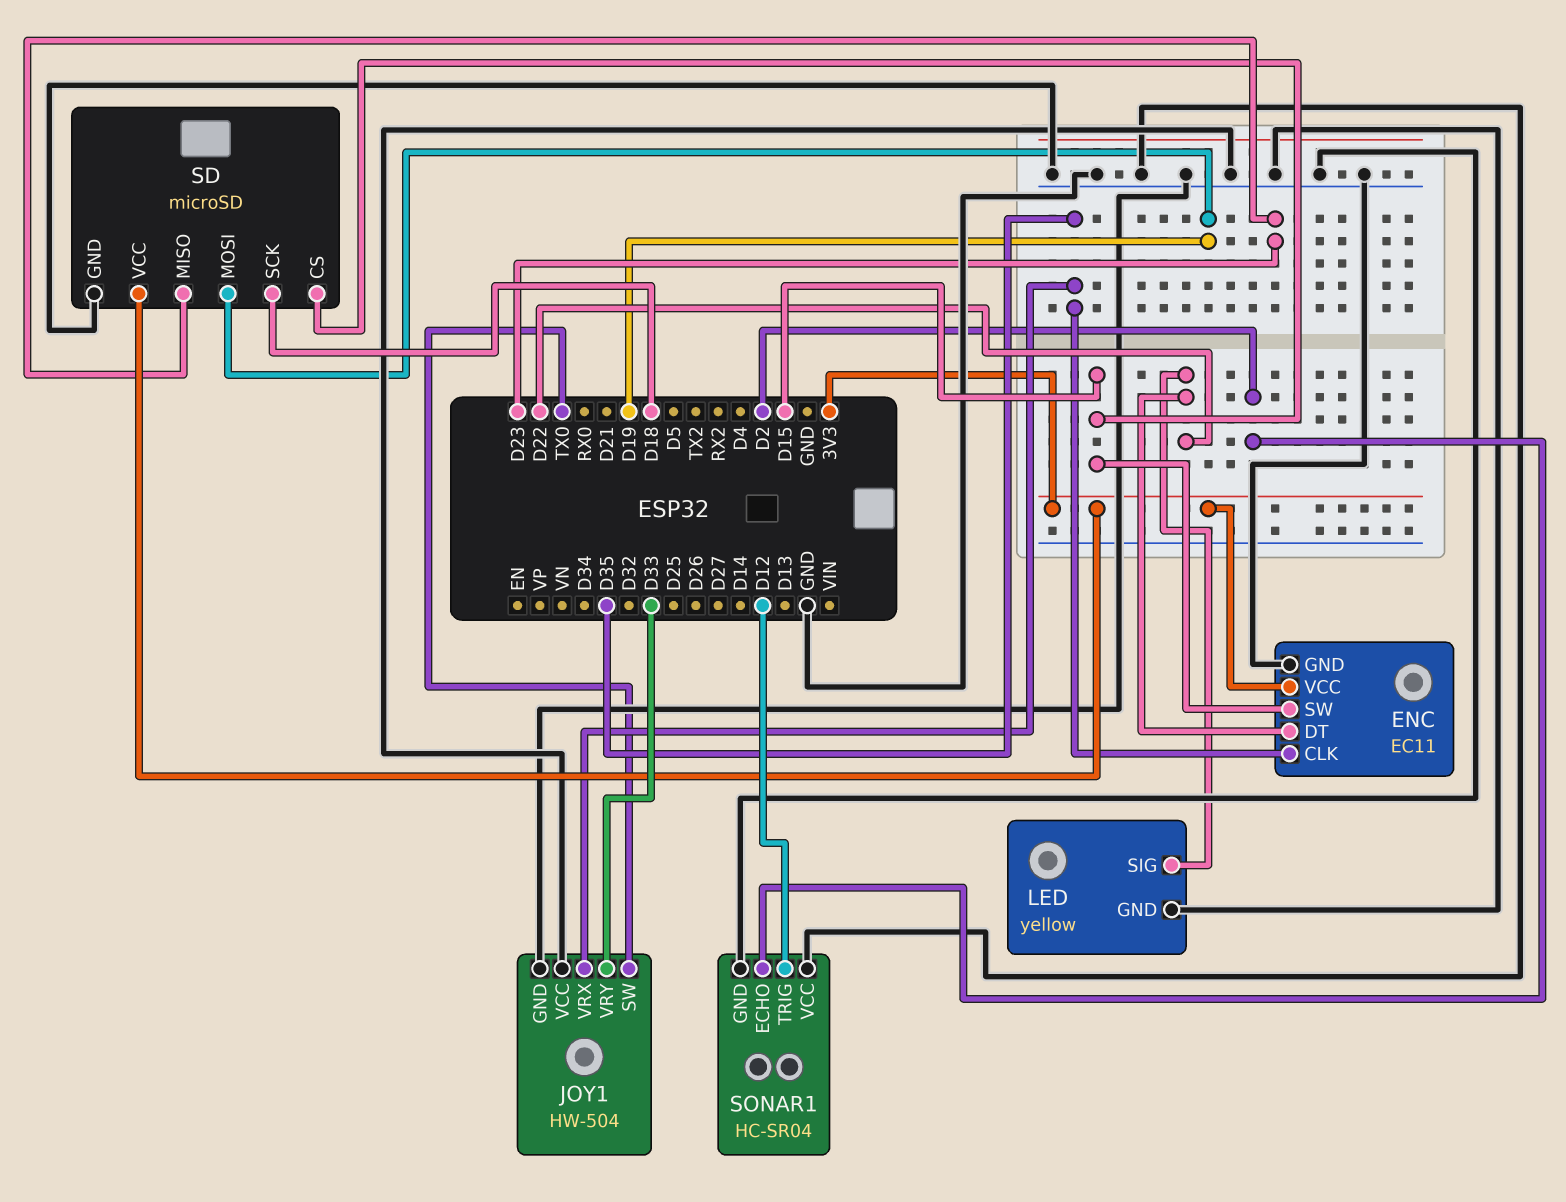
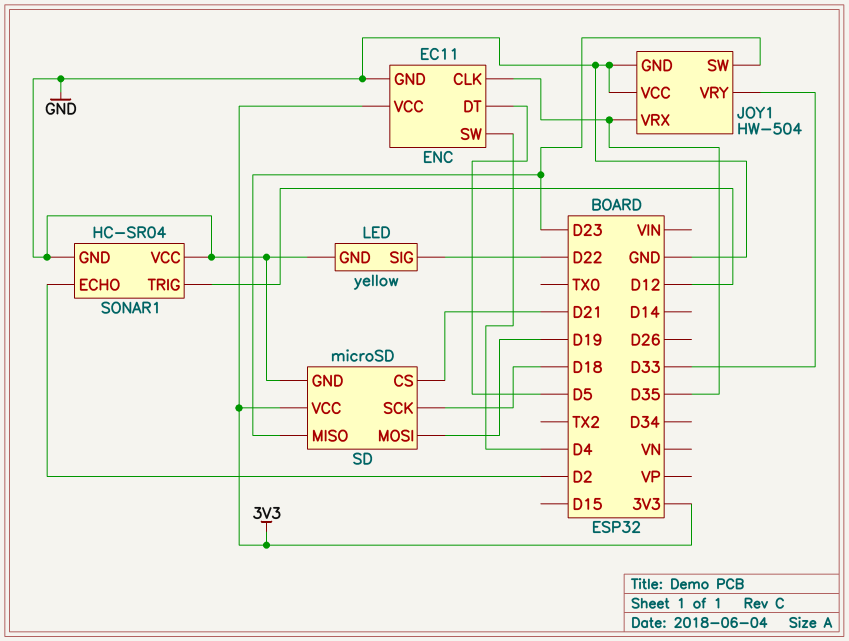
ENC pin DT: D22 -> D5
ENC pin SW: D15 -> D4
JOY1 pin SW: TX0 -> D23
SD pin CS: D15 -> D21

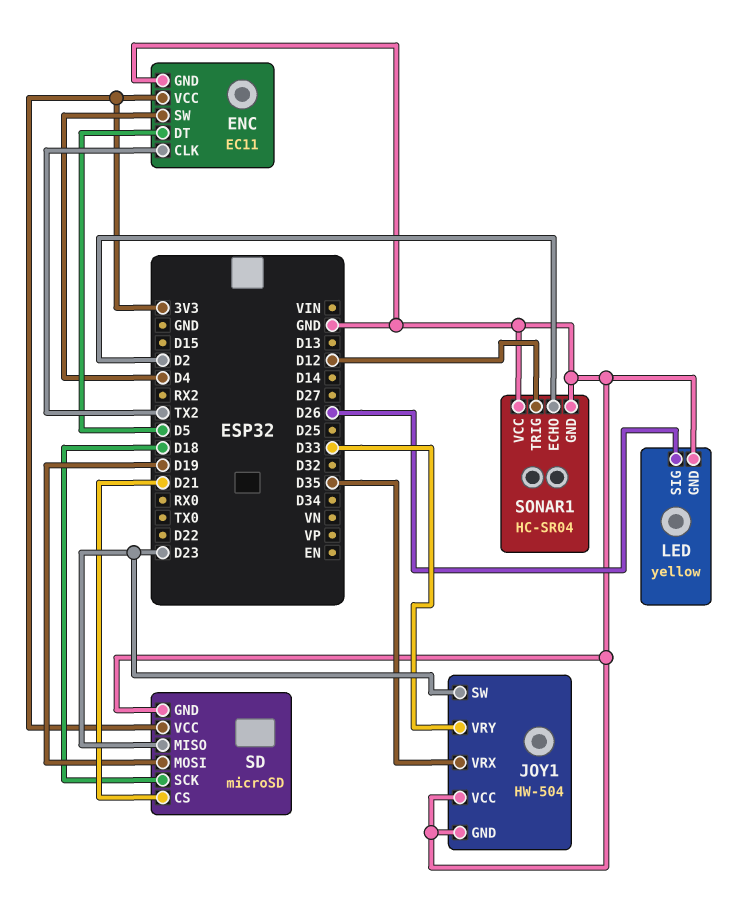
ENC pin CLK: D35 -> TX2
LED pin SIG: D22 -> D26

